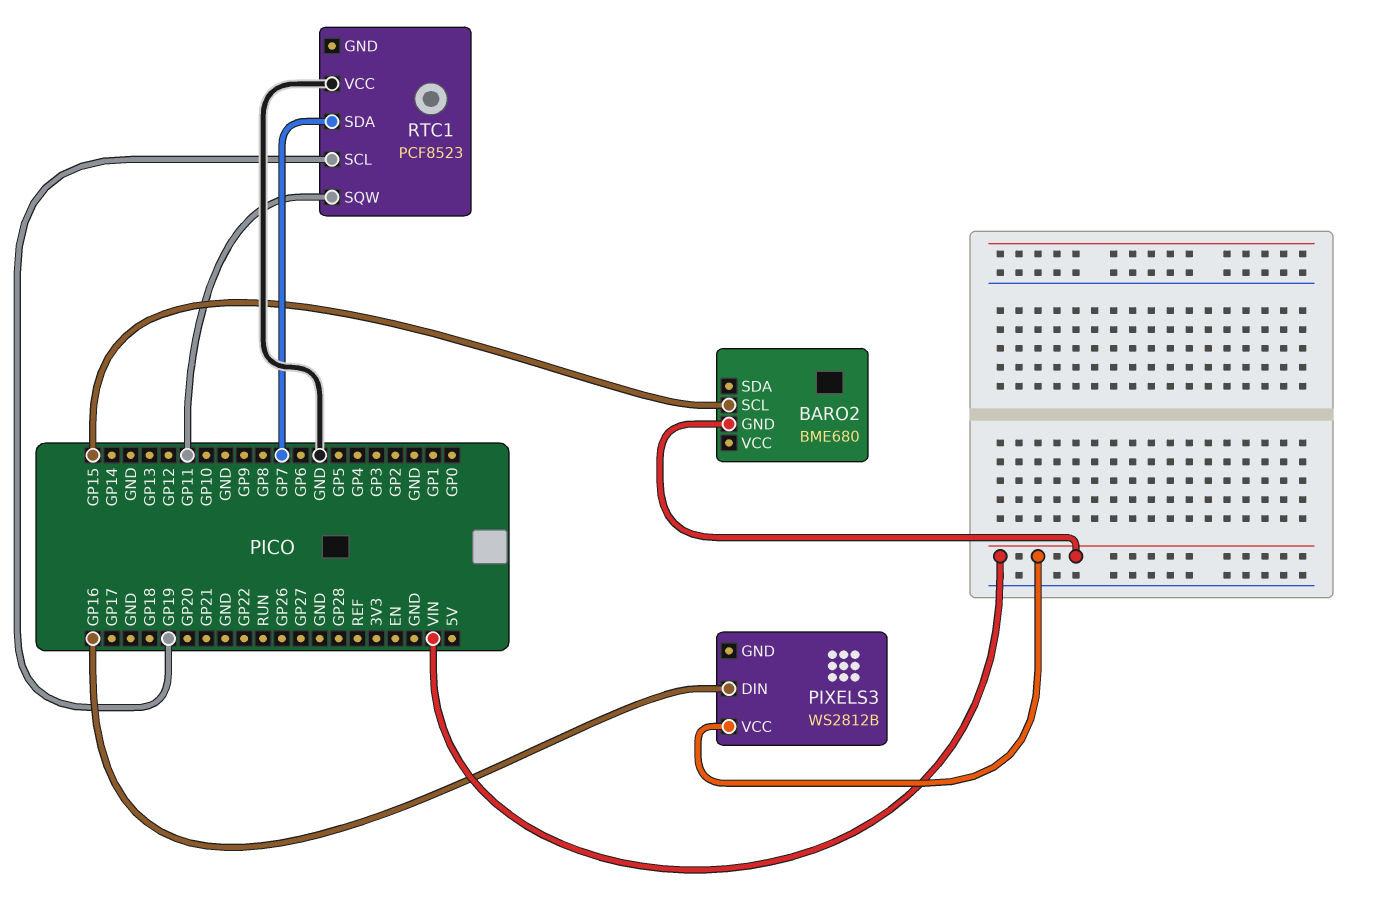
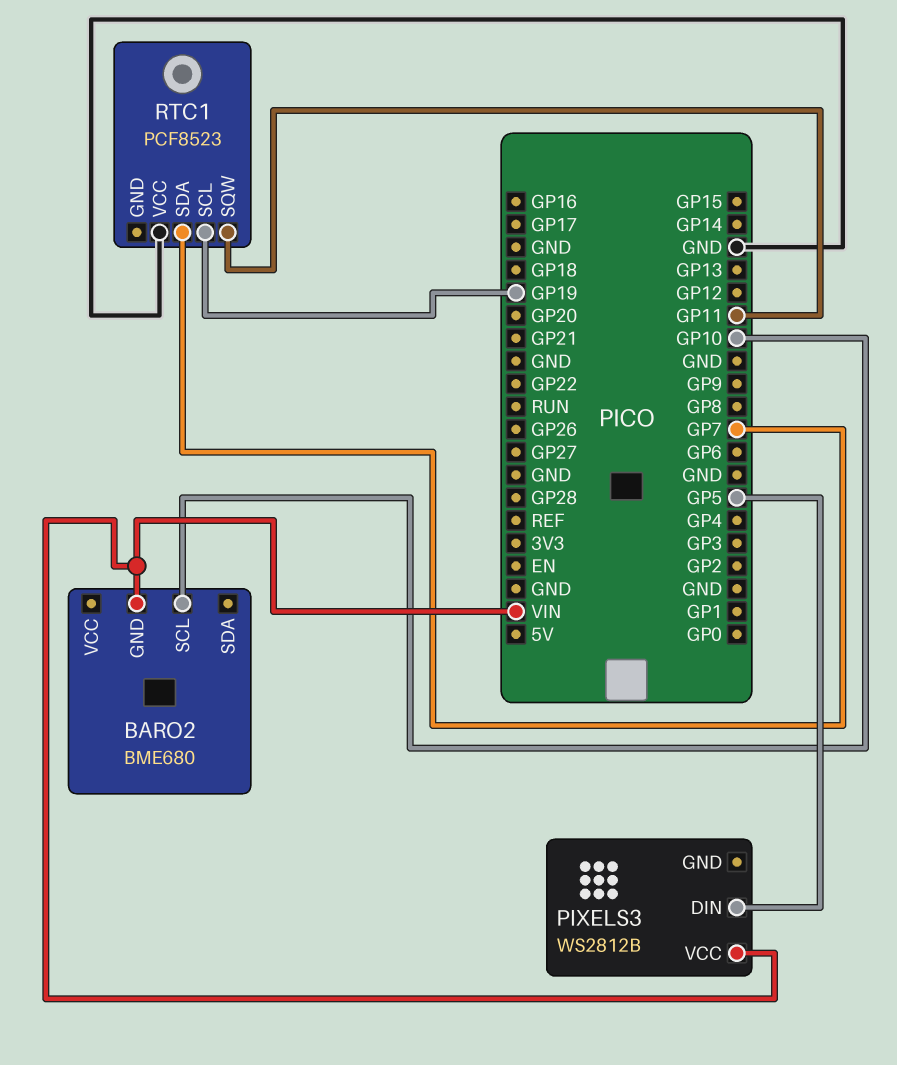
BARO2 pin SCL: GP15 -> GP10
PIXELS3 pin DIN: GP16 -> GP5

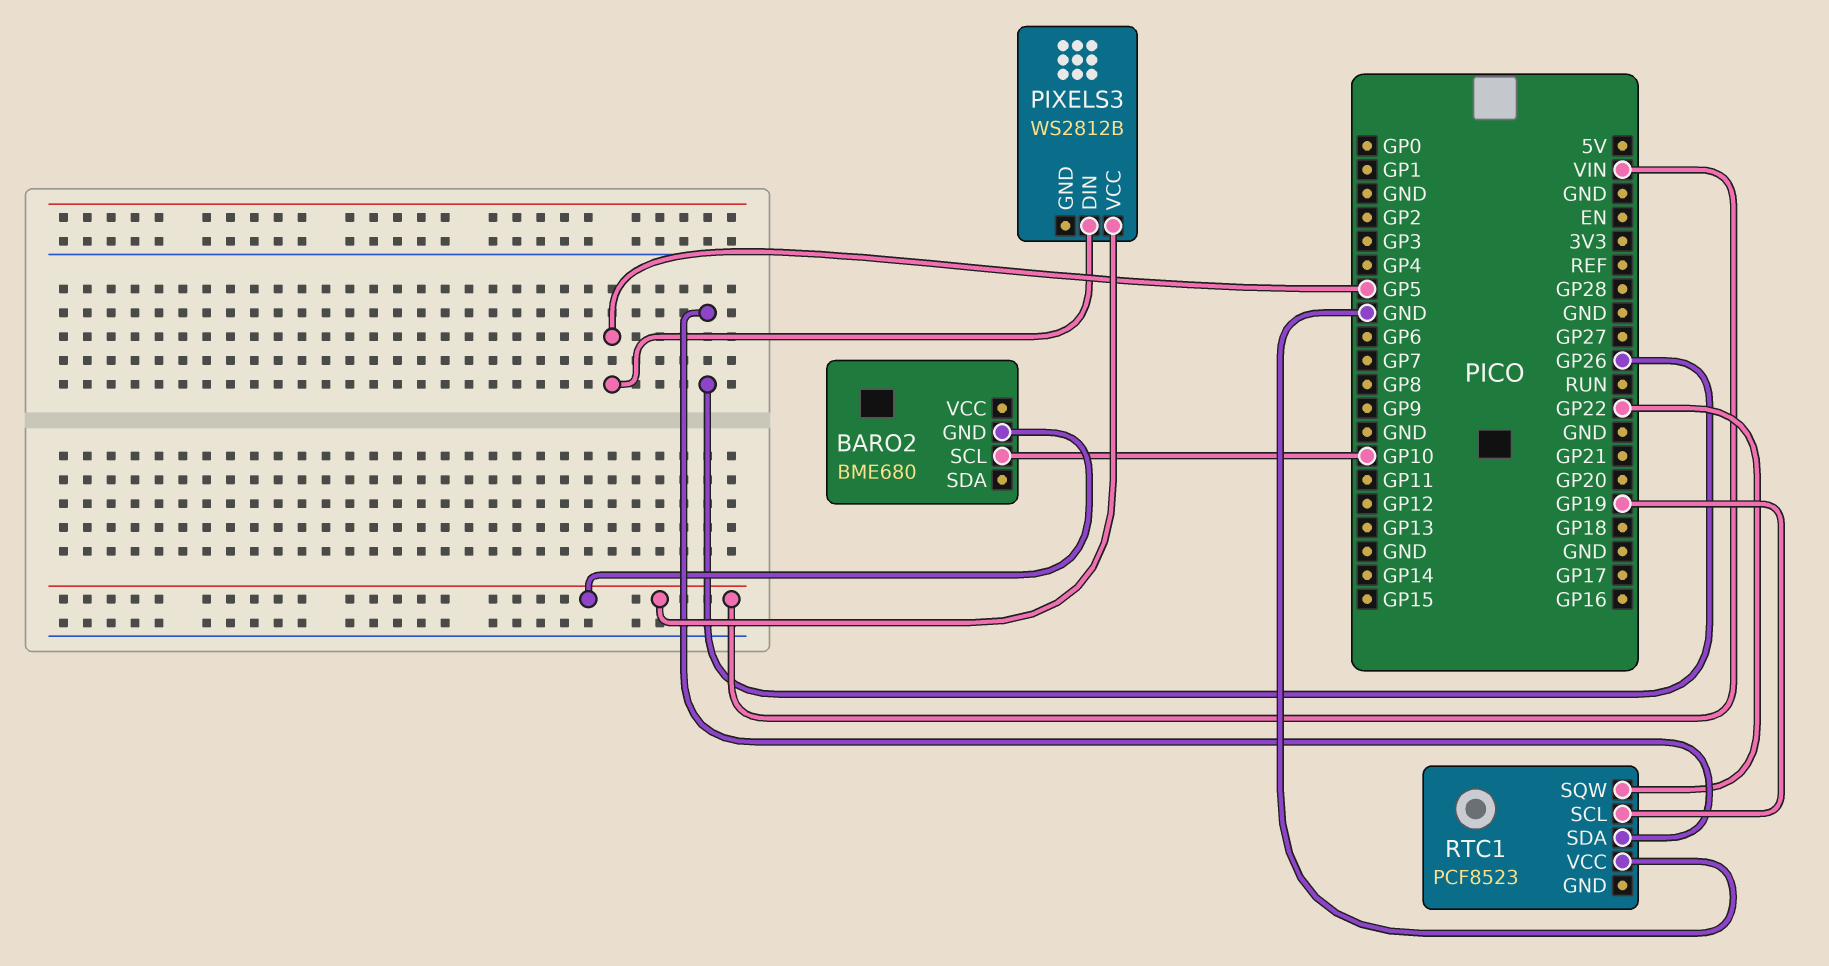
RTC1 pin SDA: GP7 -> GP26
RTC1 pin SQW: GP11 -> GP22

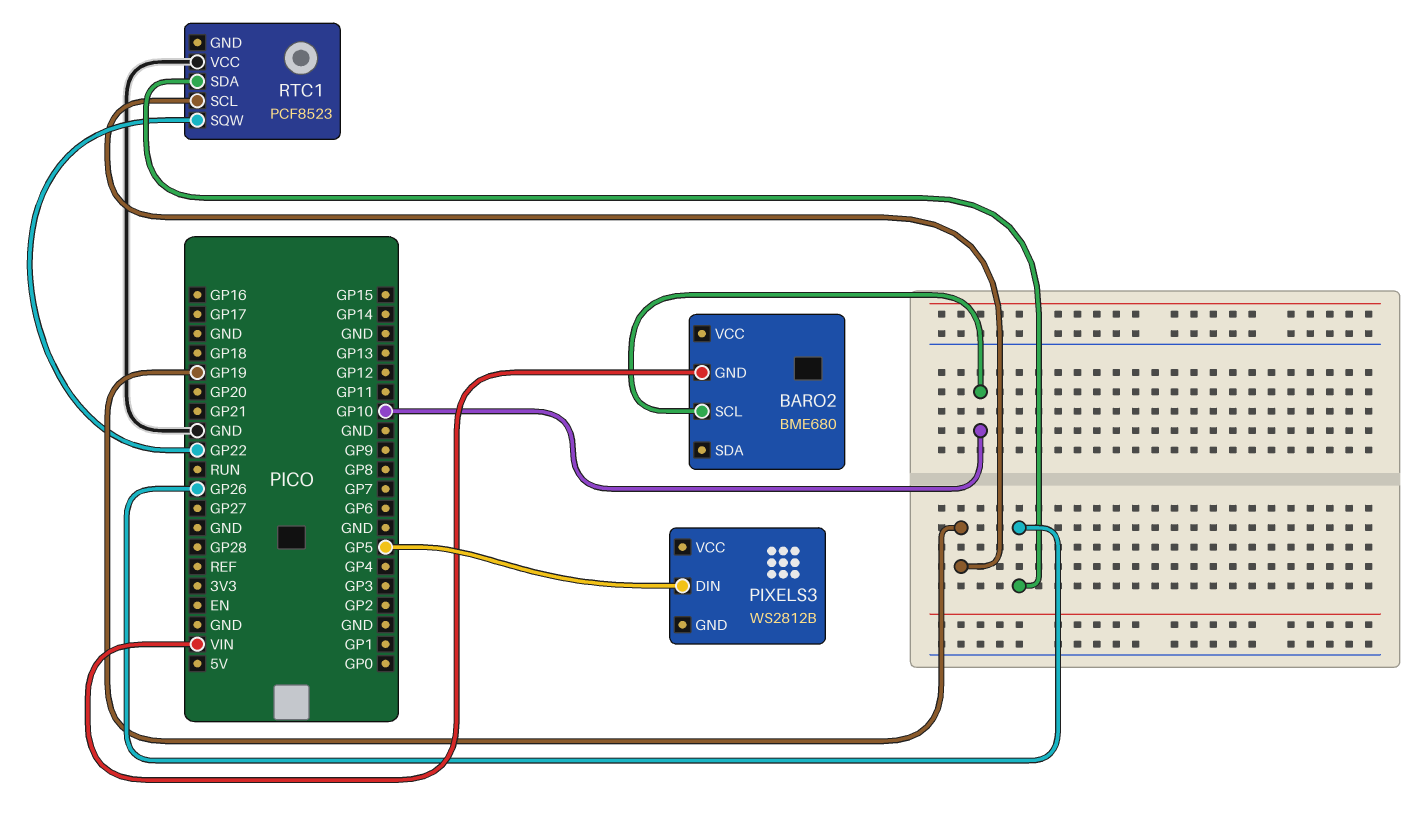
PIXELS3 pin VCC: VIN -> none

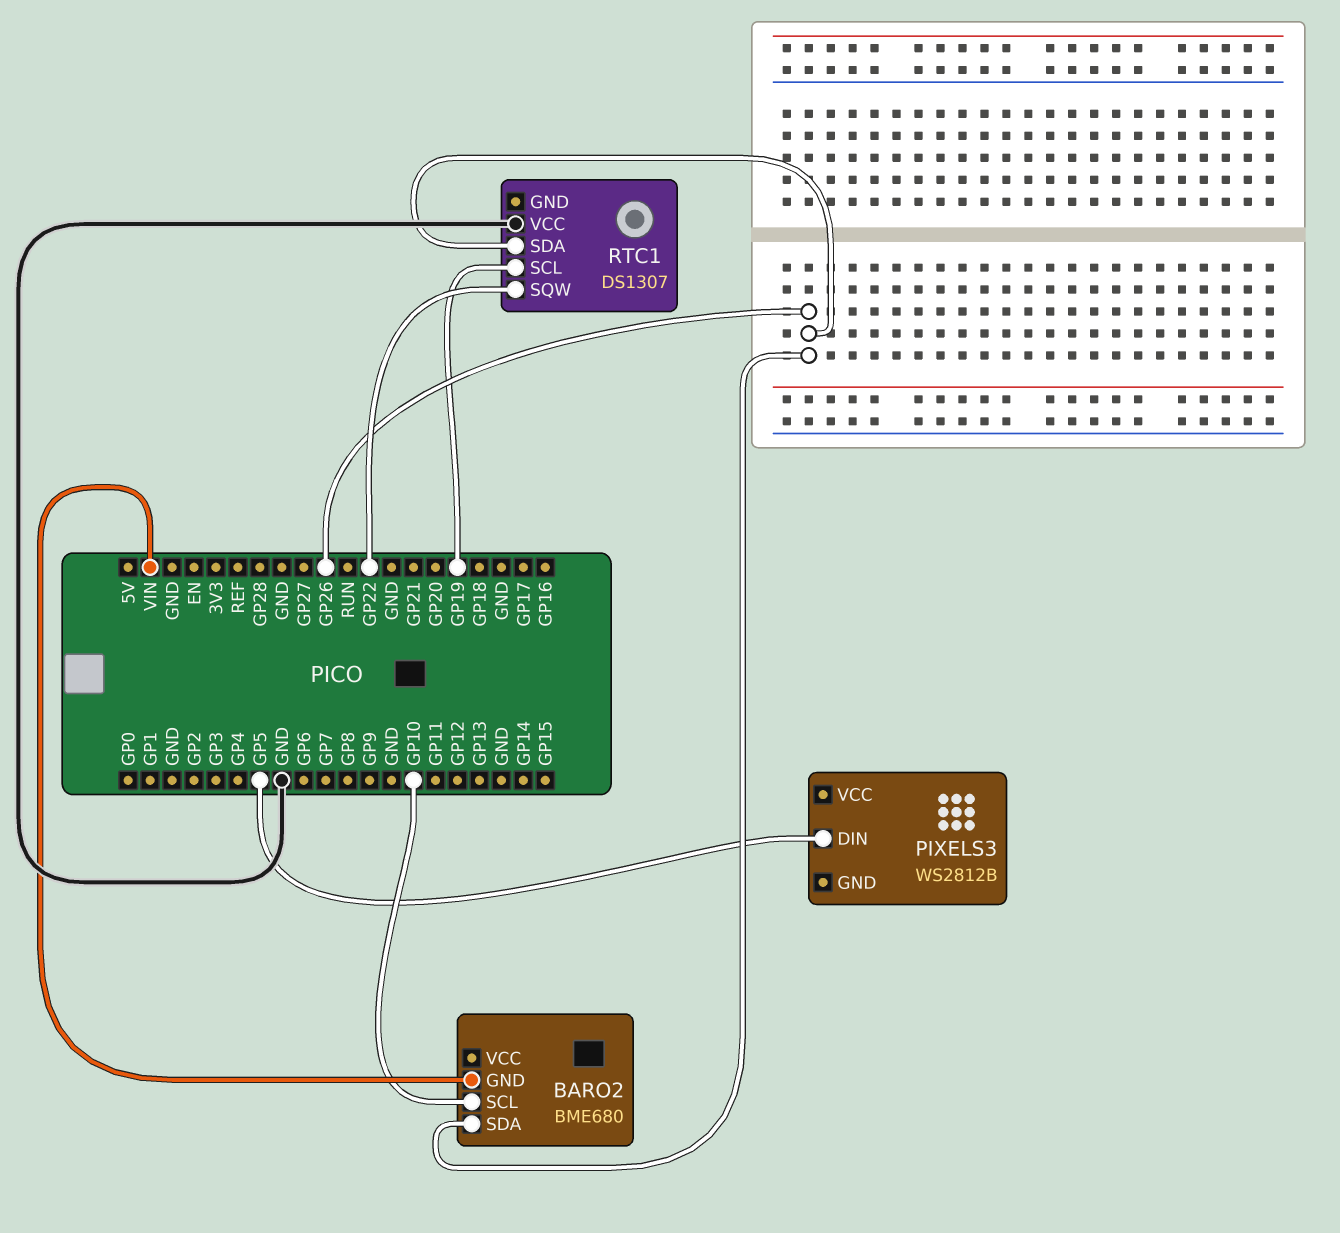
BARO2 pin SDA: none -> GP26
RTC1: PCF8523 -> DS1307

